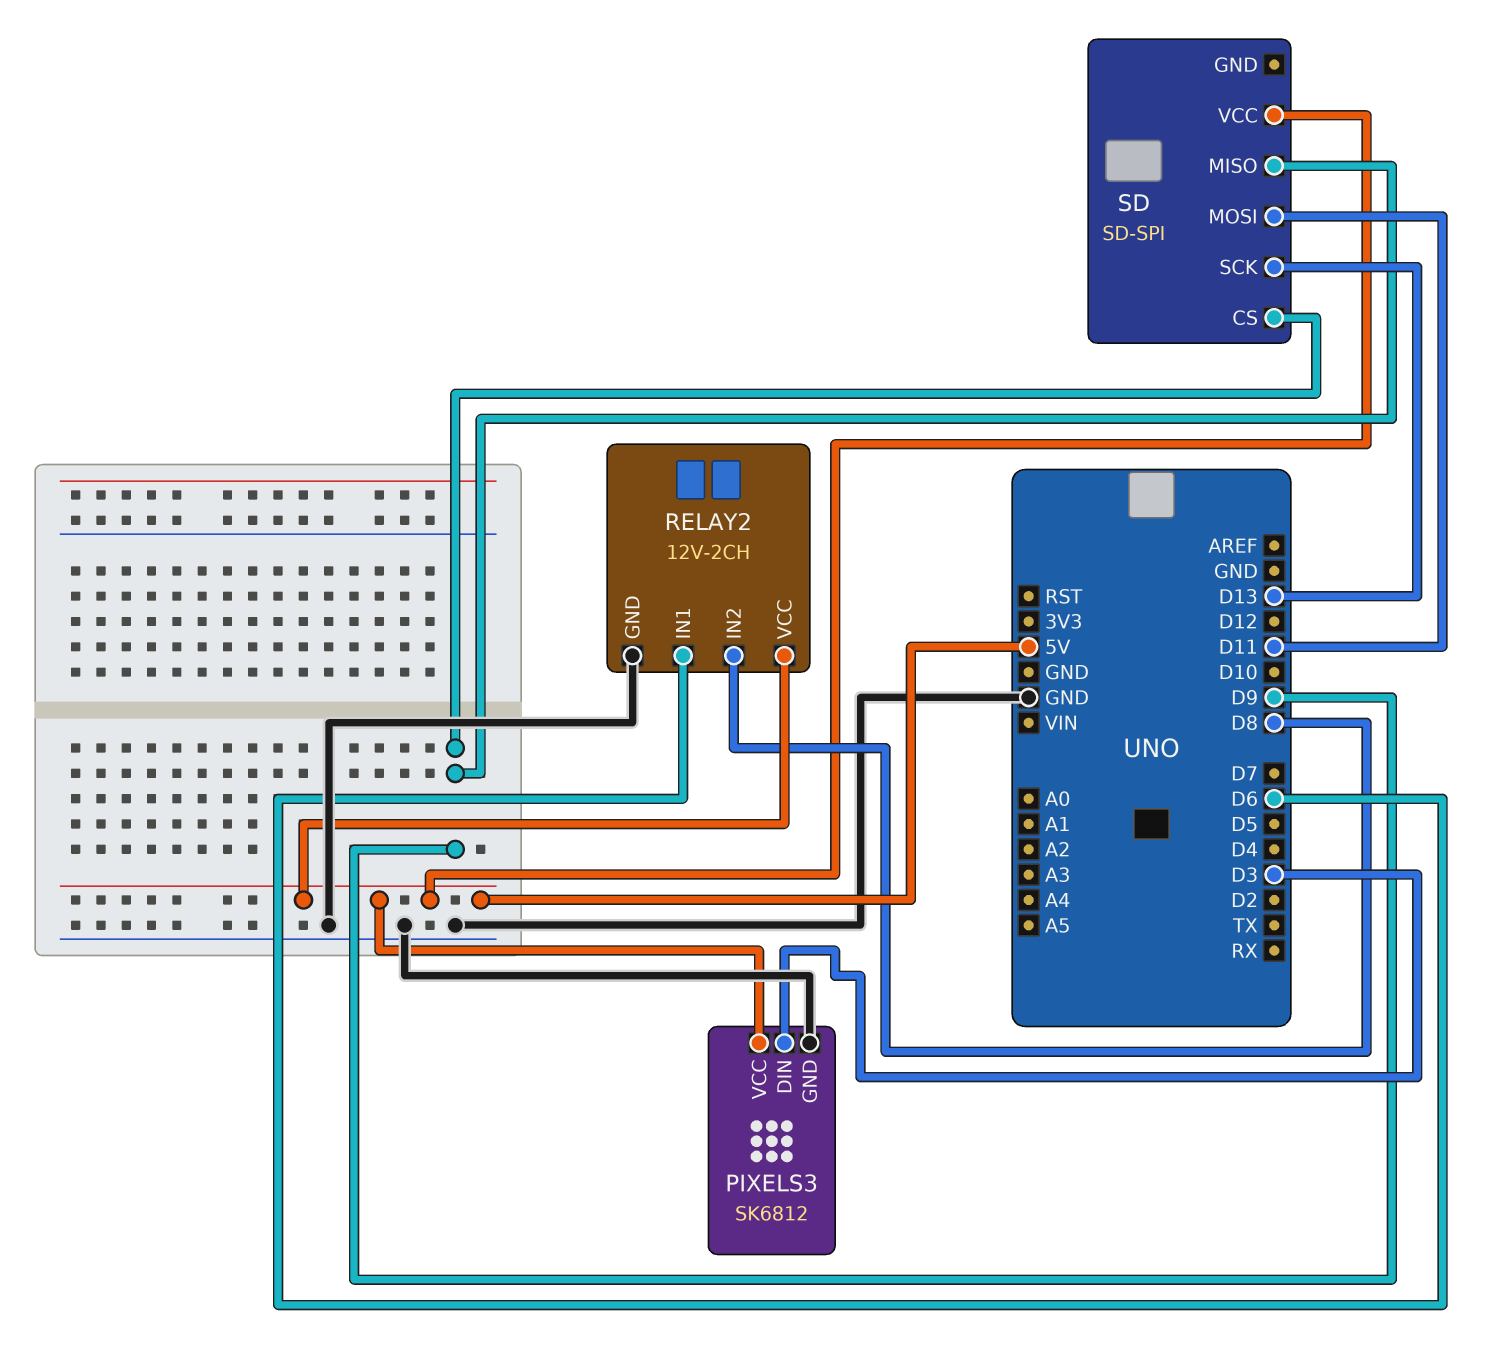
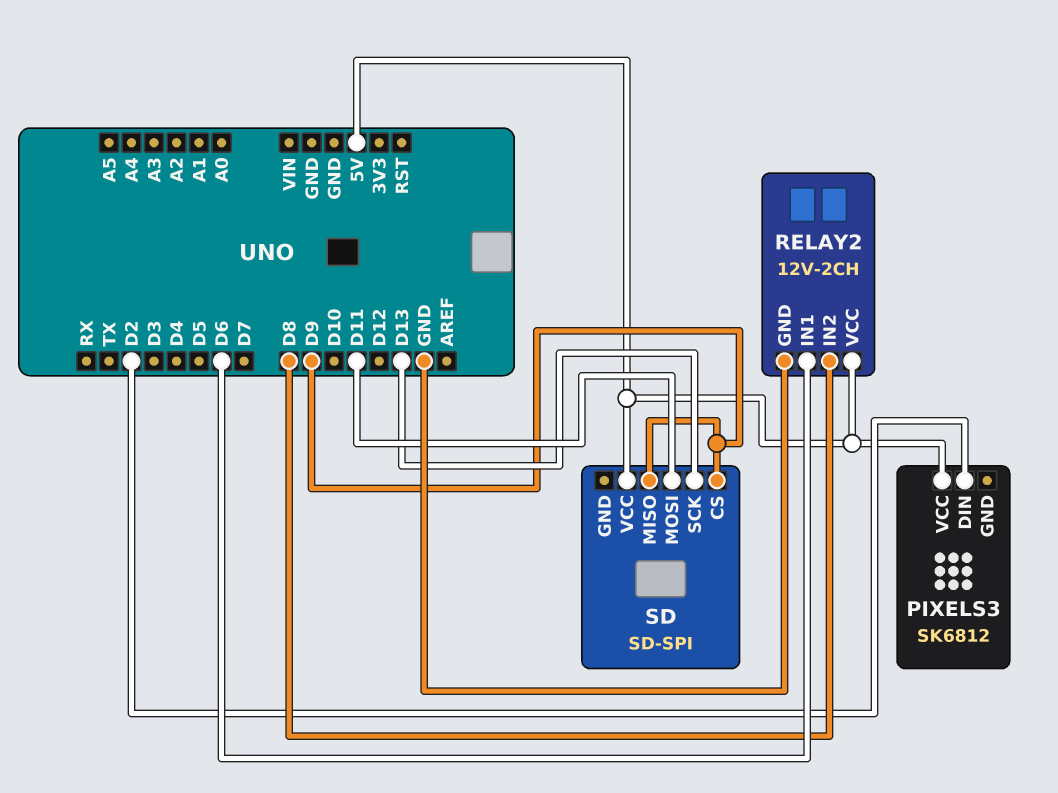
PIXELS3 pin DIN: D3 -> D2
PIXELS3 pin GND: GND -> none

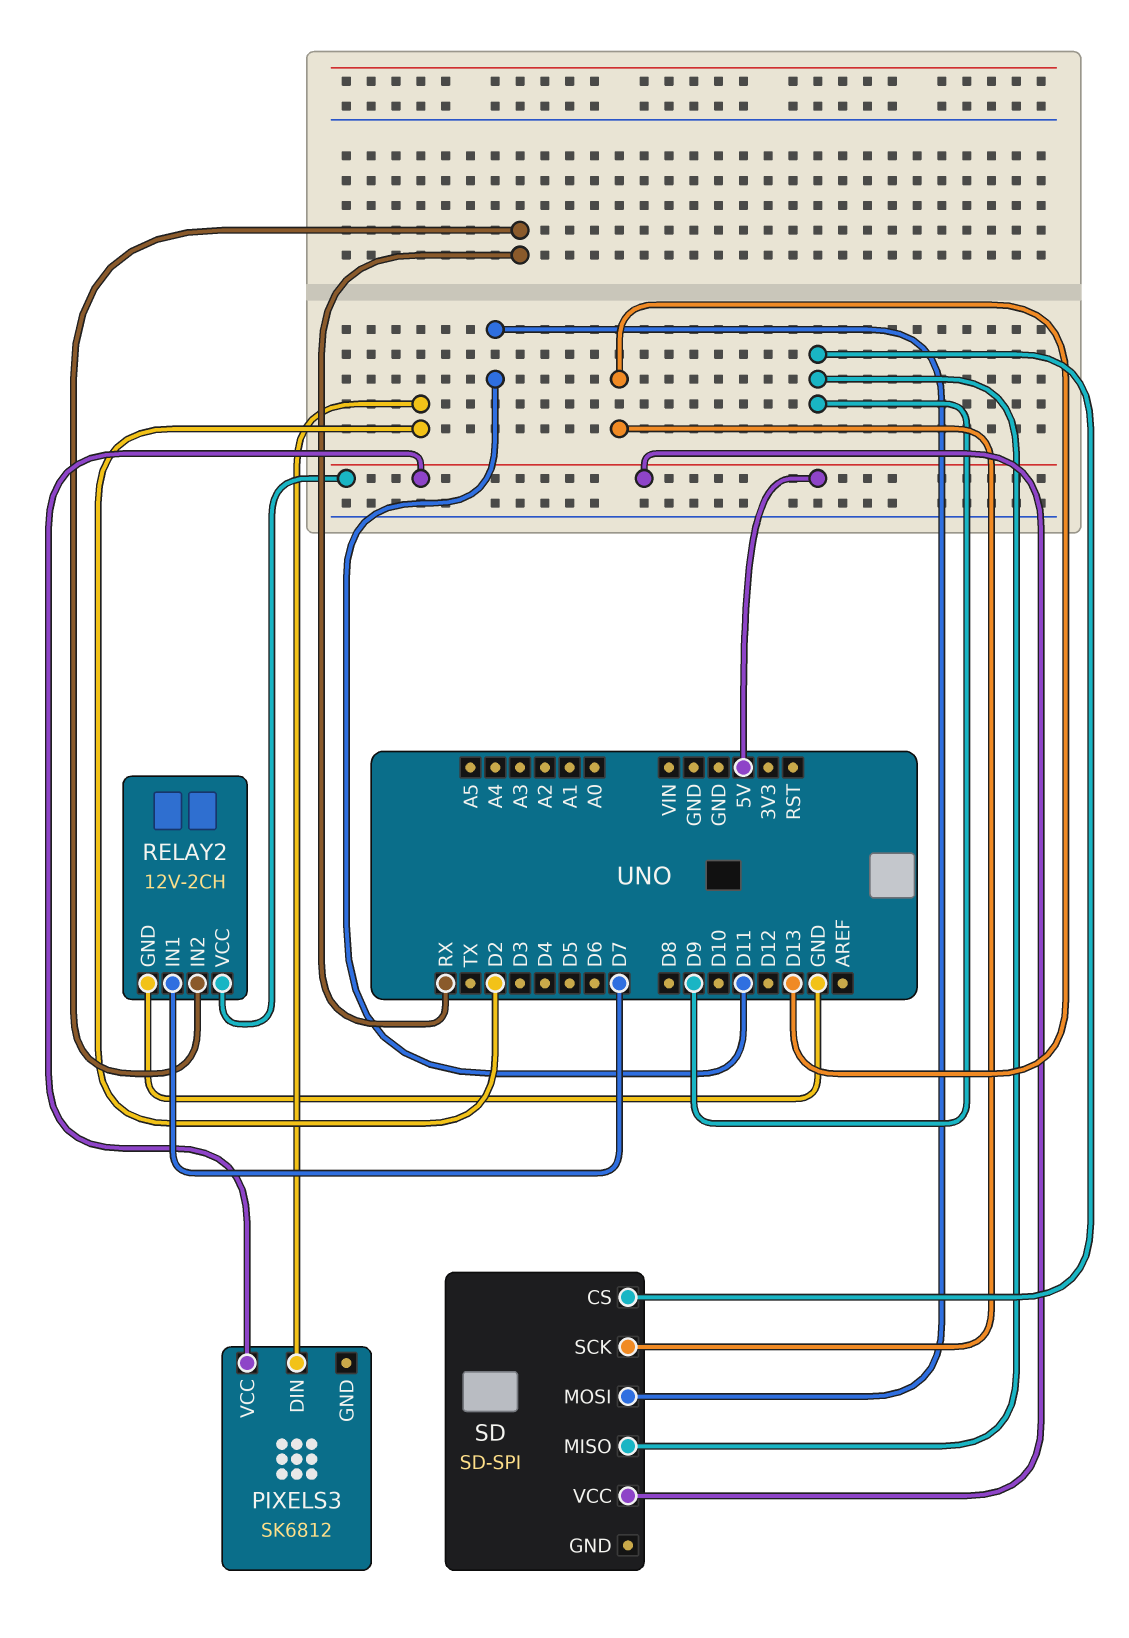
RELAY2 pin IN1: D6 -> D7
RELAY2 pin IN2: D8 -> RX

